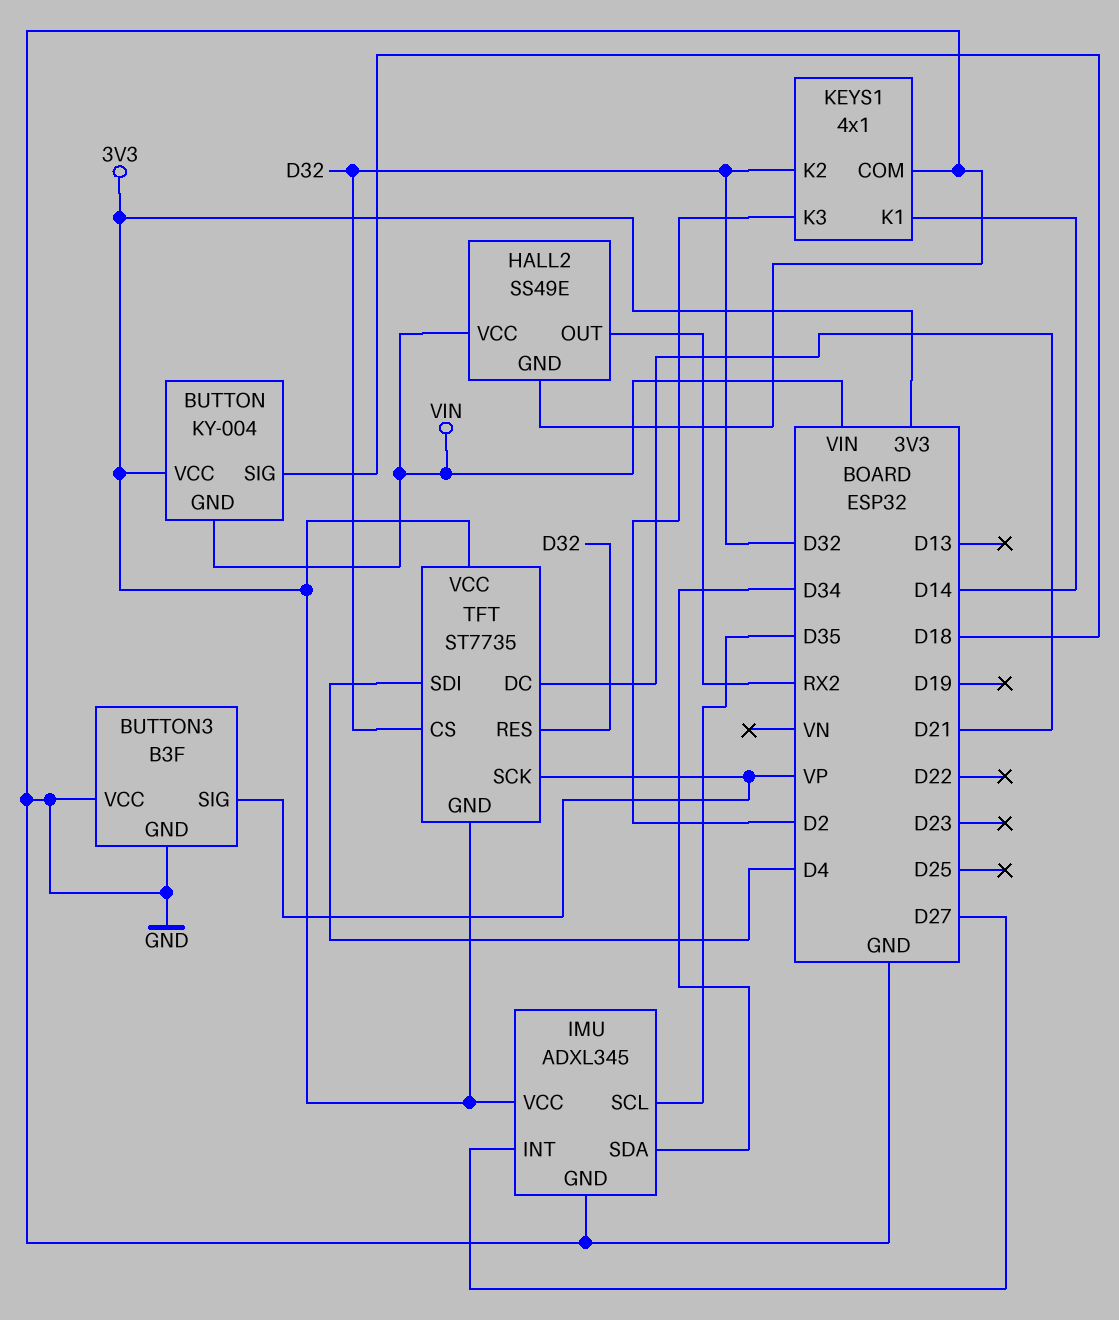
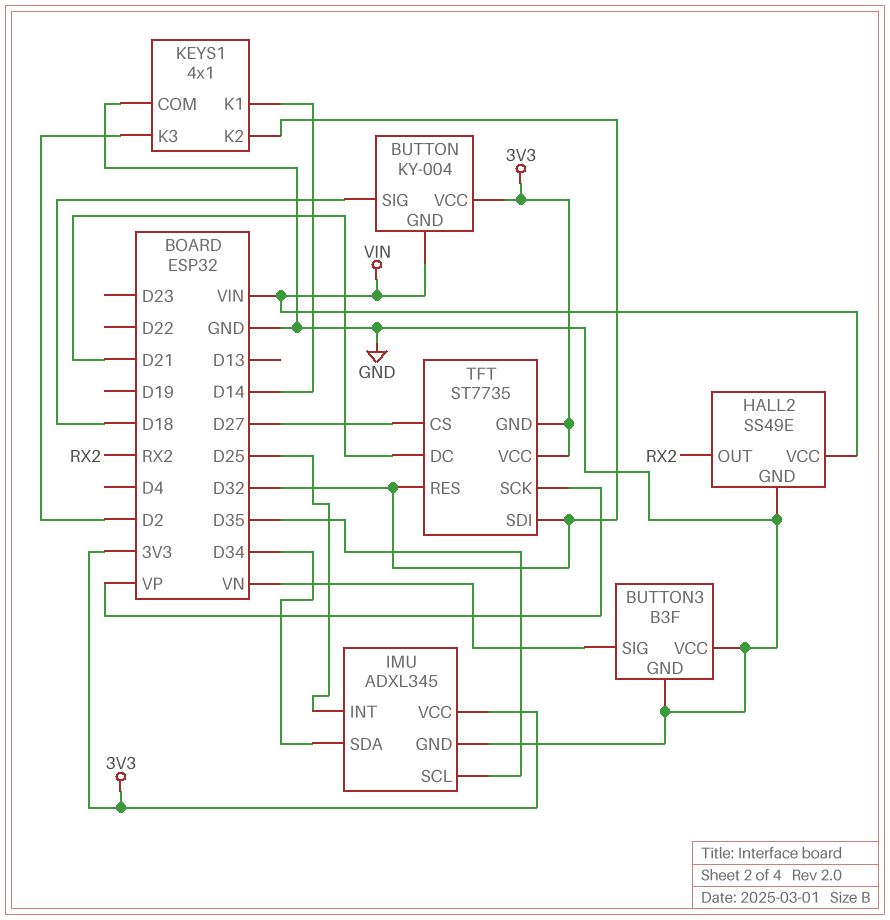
BUTTON3 pin SIG: VP -> VN
IMU pin INT: D27 -> D25
TFT pin CS: D32 -> D27
TFT pin SDI: D4 -> D32

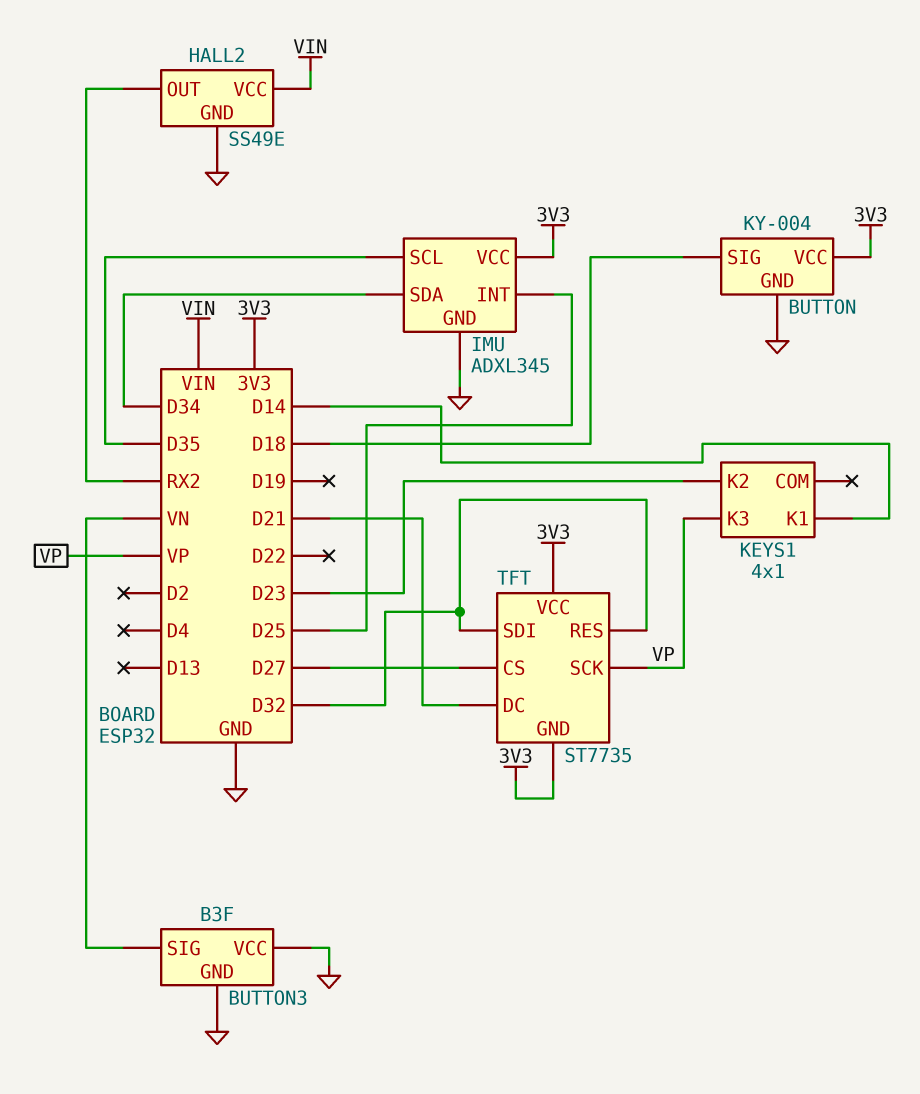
BUTTON pin GND: VIN -> GND
KEYS1 pin COM: GND -> none
KEYS1 pin K2: D32 -> D23
KEYS1 pin K3: D2 -> VP

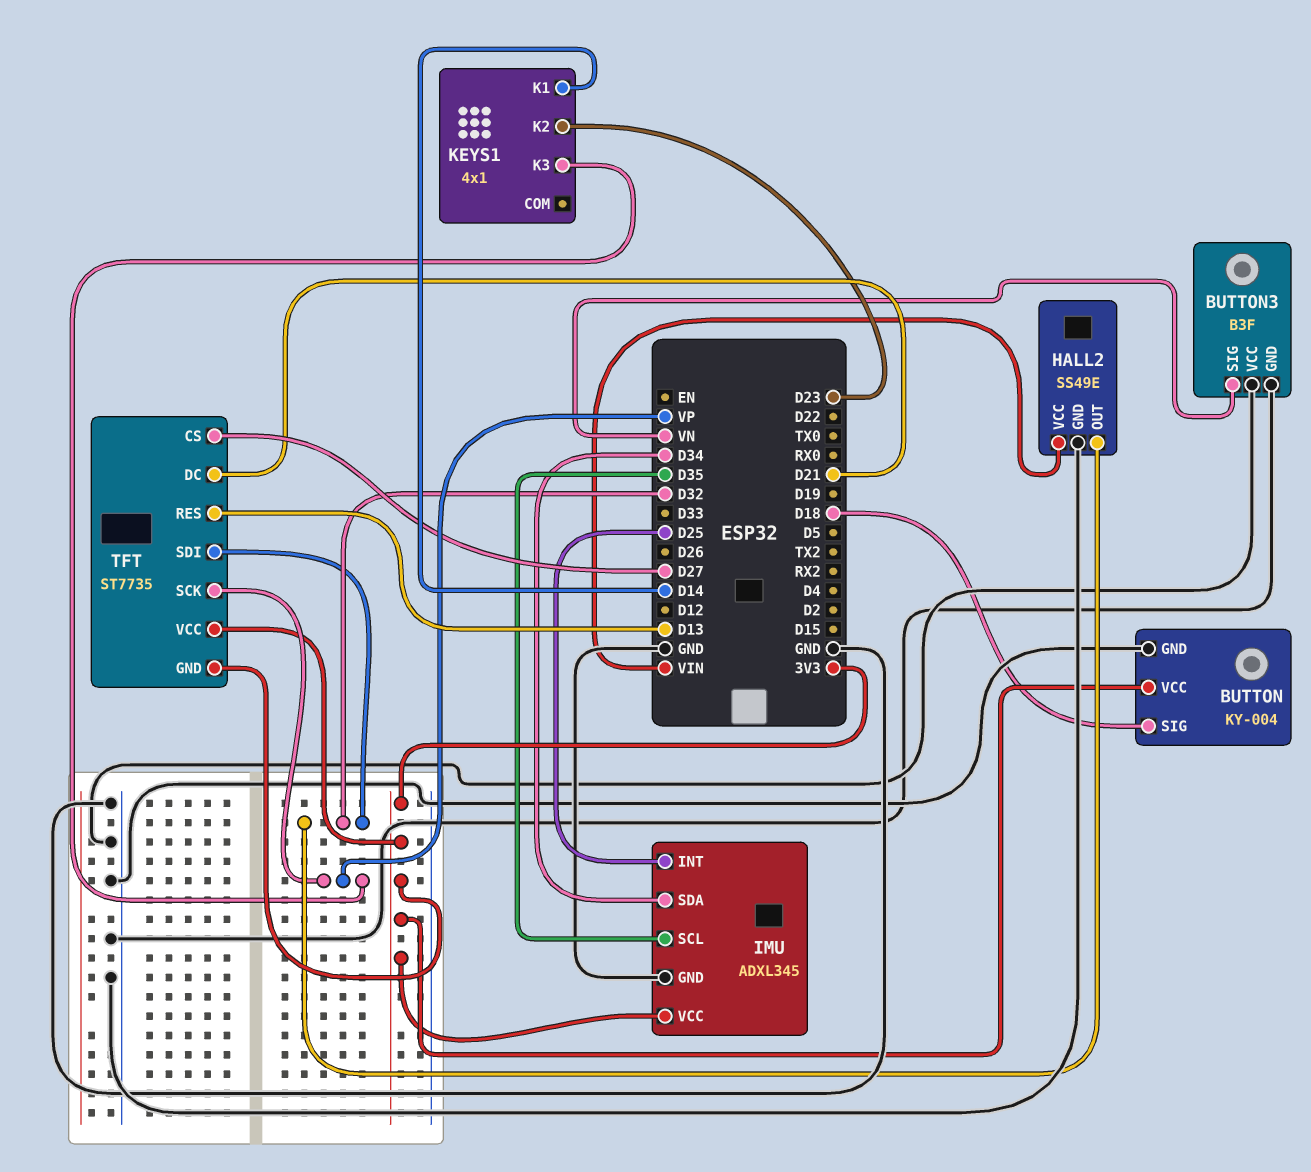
HALL2 pin OUT: RX2 -> D32
TFT pin RES: D32 -> D13

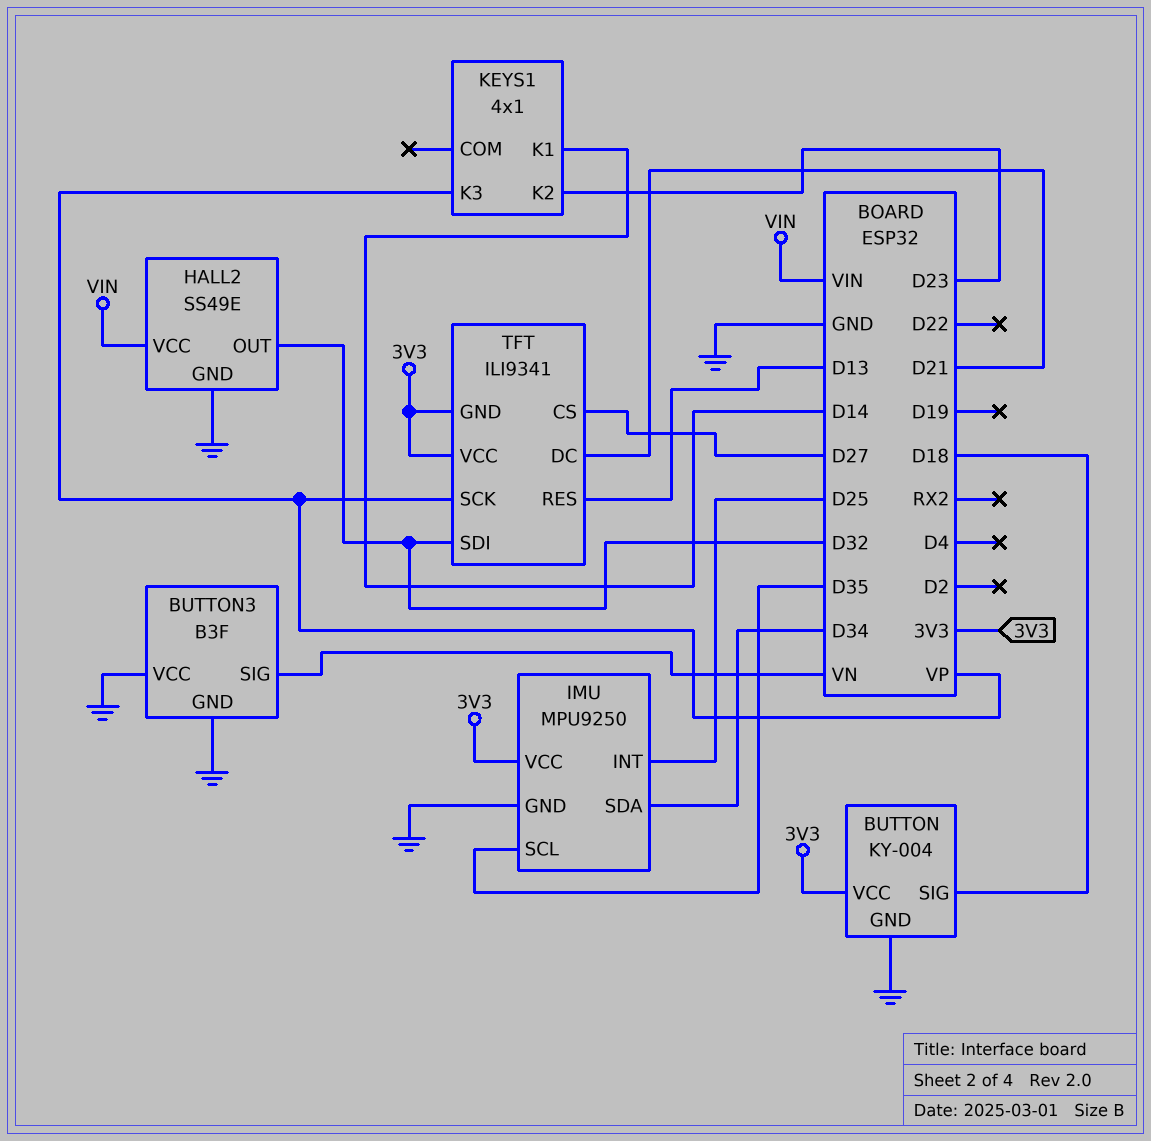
IMU: ADXL345 -> MPU9250
TFT: ST7735 -> ILI9341

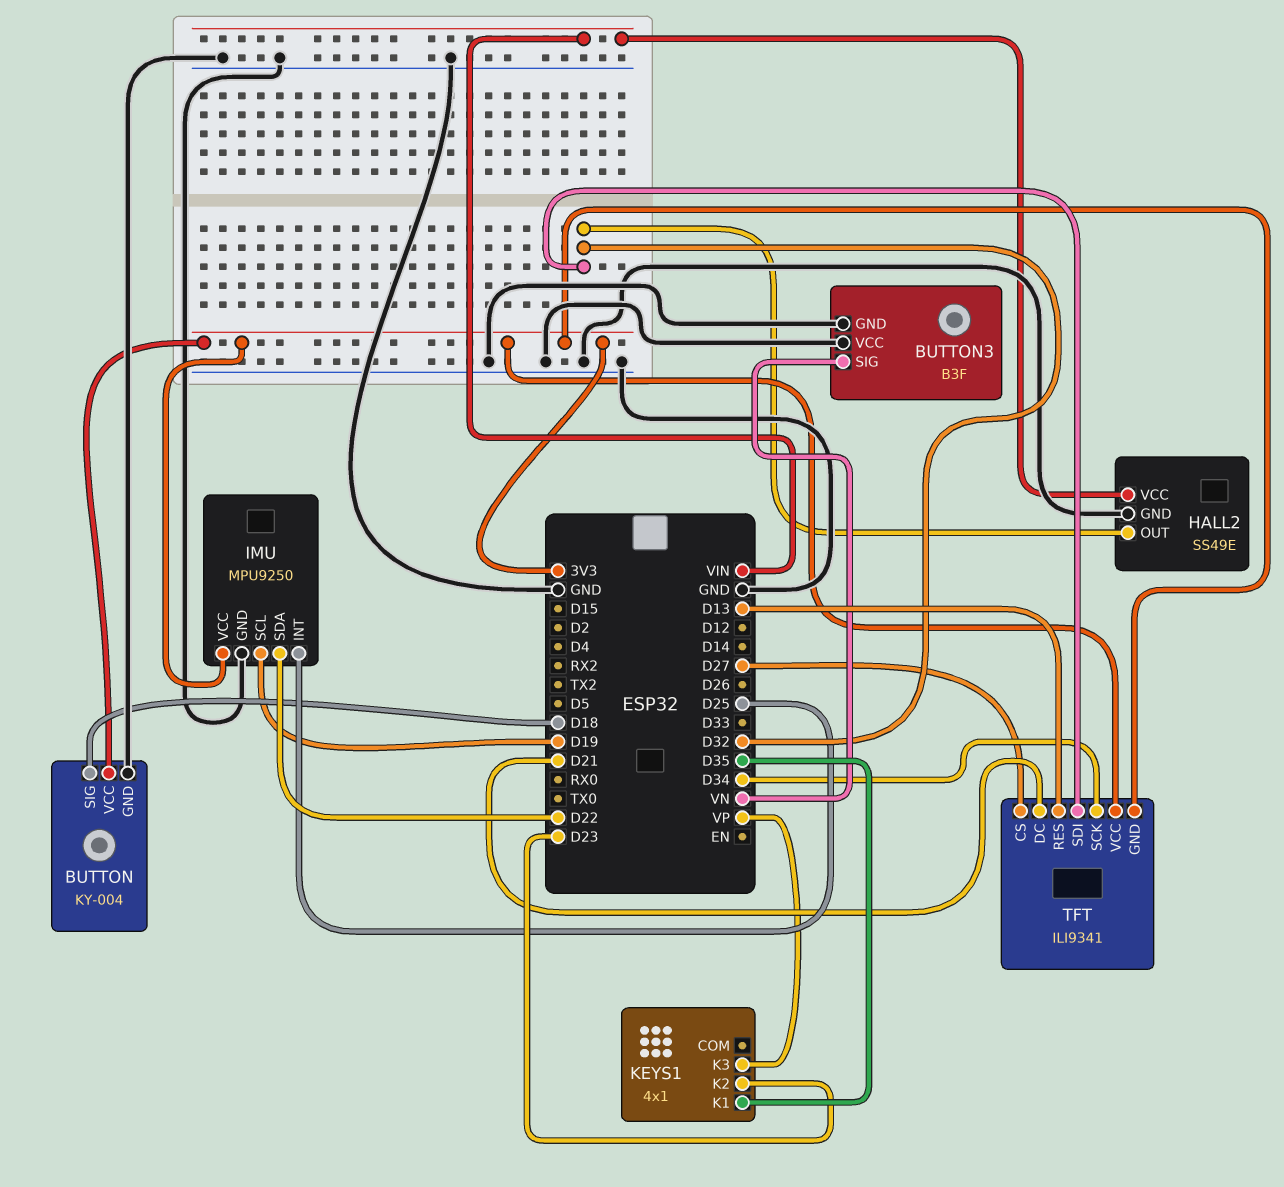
IMU pin SCL: D35 -> D19
IMU pin SDA: D34 -> D22
KEYS1 pin K1: D14 -> D35
TFT pin SCK: VP -> D34

